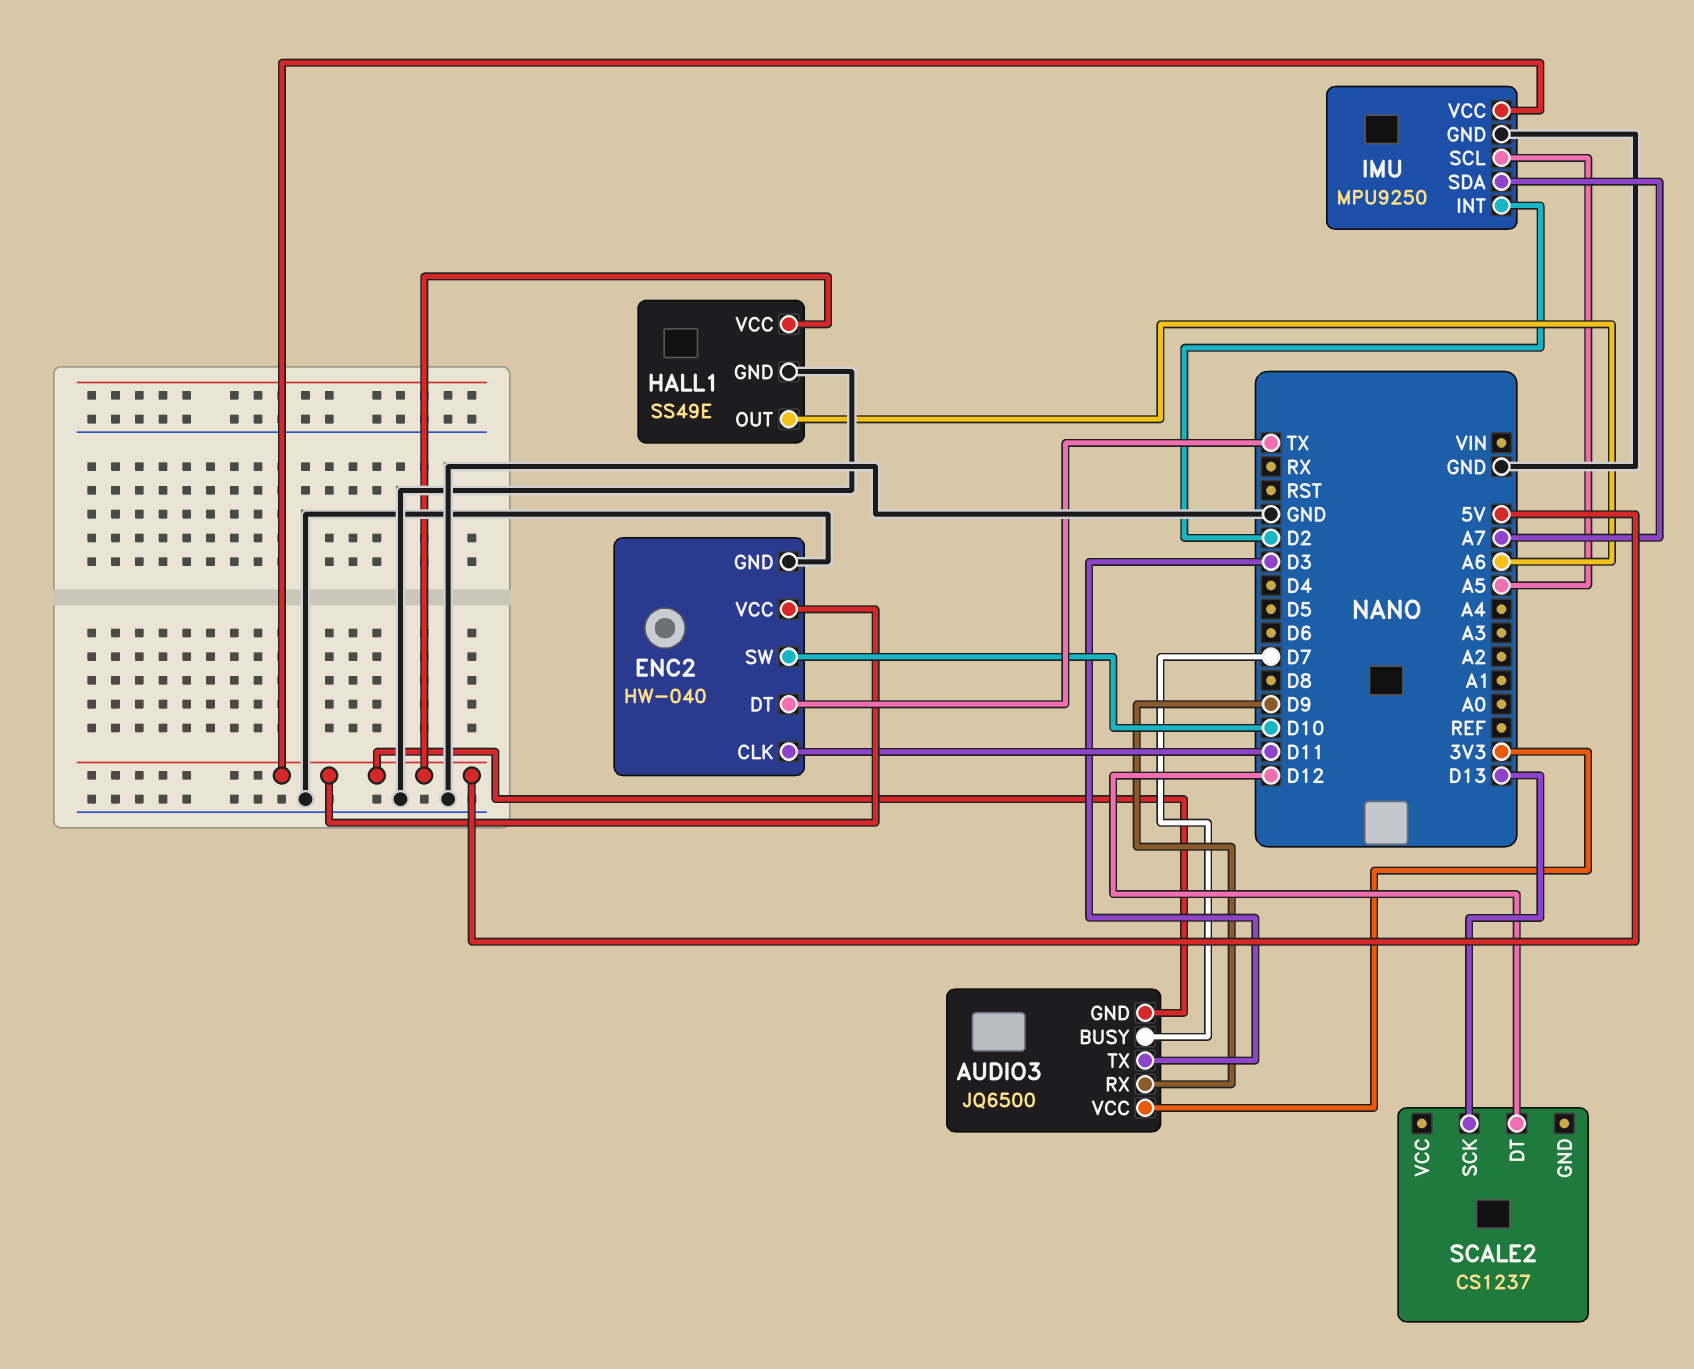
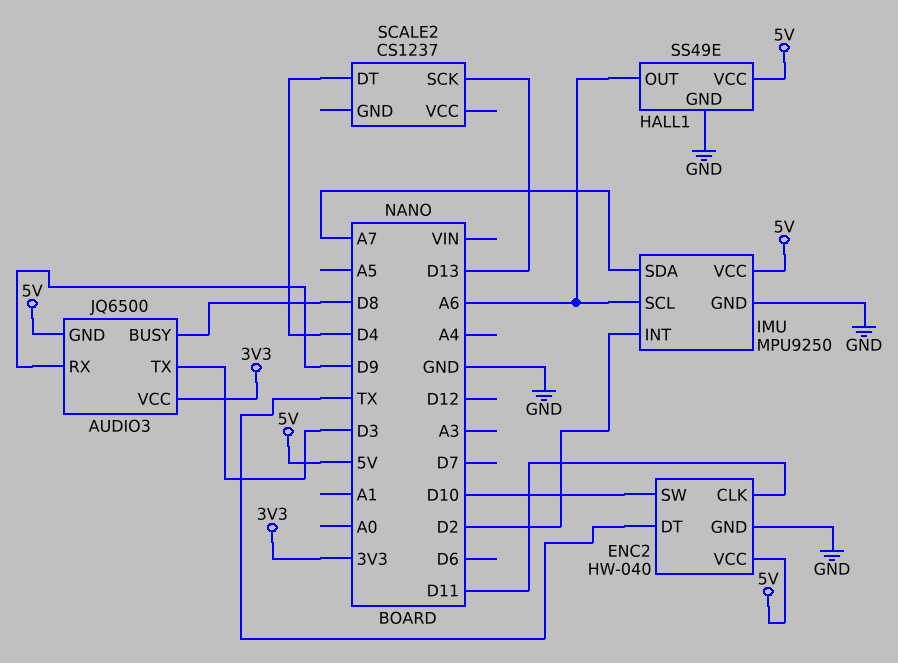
AUDIO3 pin BUSY: D7 -> D8
IMU pin SCL: A5 -> A6
SCALE2 pin DT: D12 -> D4

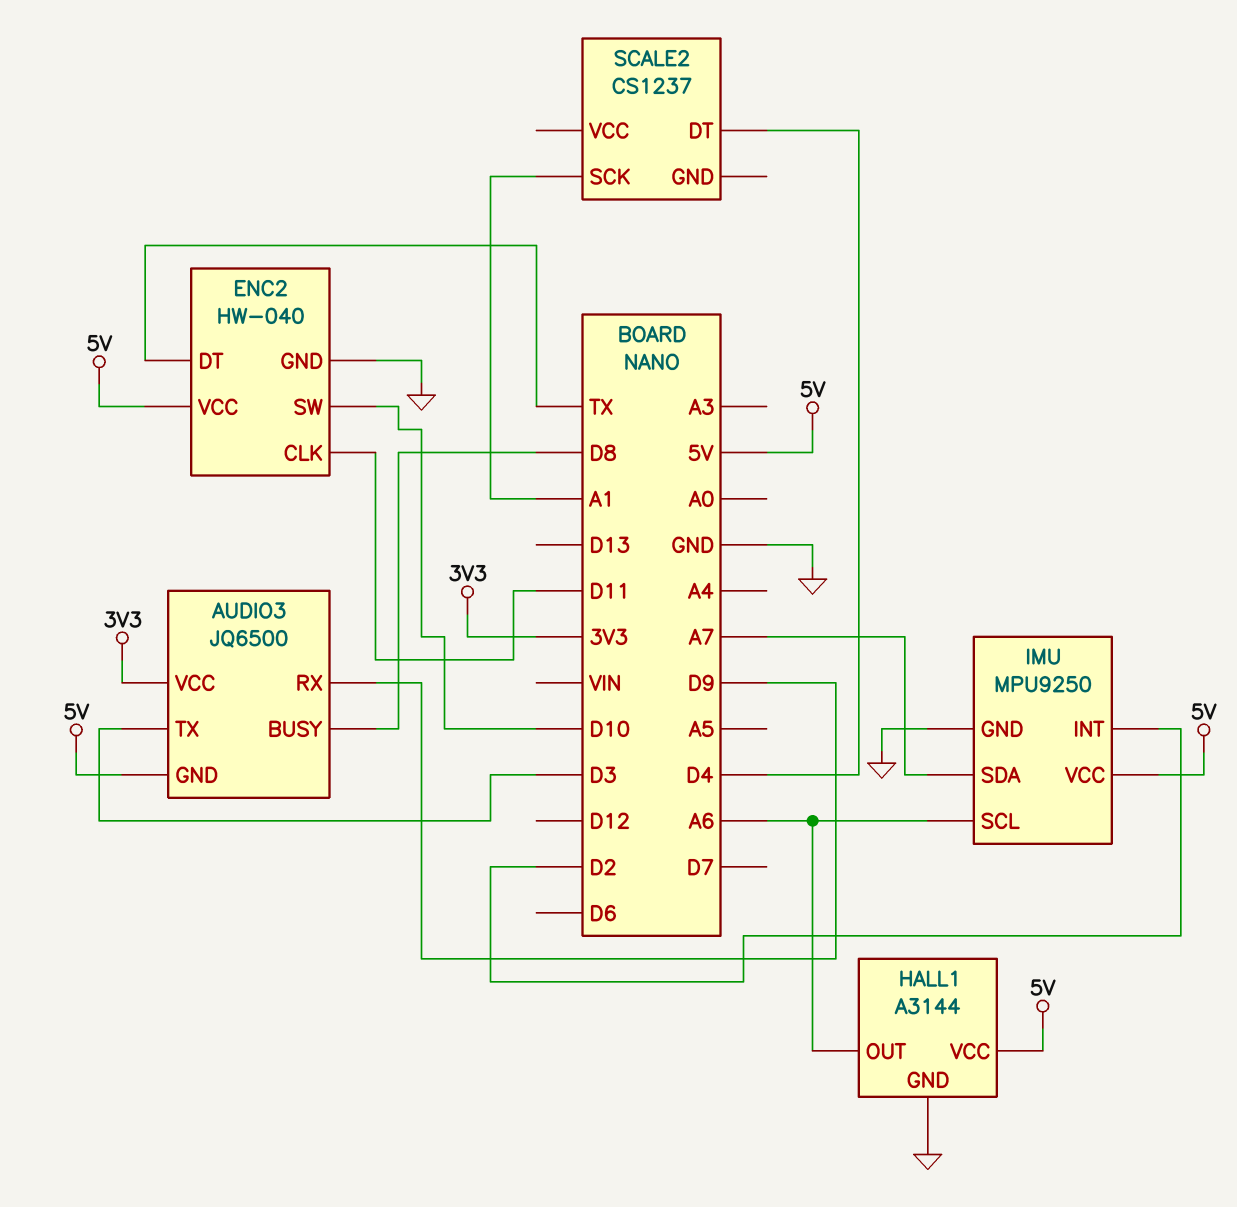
HALL1: SS49E -> A3144
SCALE2 pin SCK: D13 -> A1

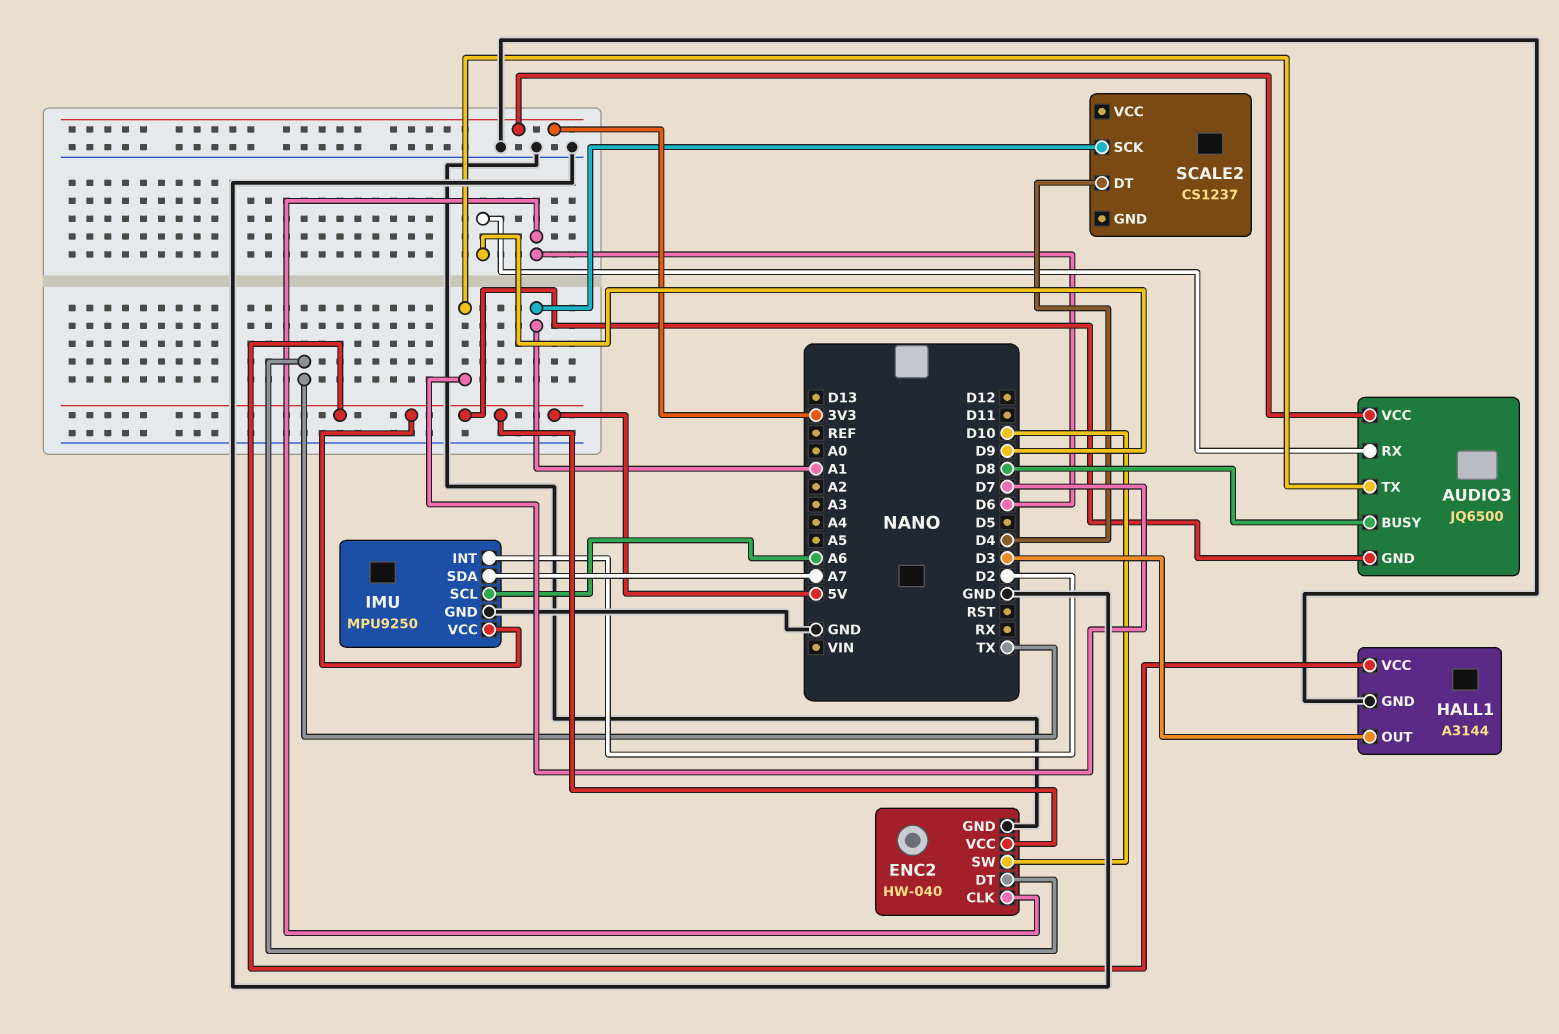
AUDIO3 pin TX: D3 -> D7
ENC2 pin CLK: D11 -> D6
HALL1 pin OUT: A6 -> D3

